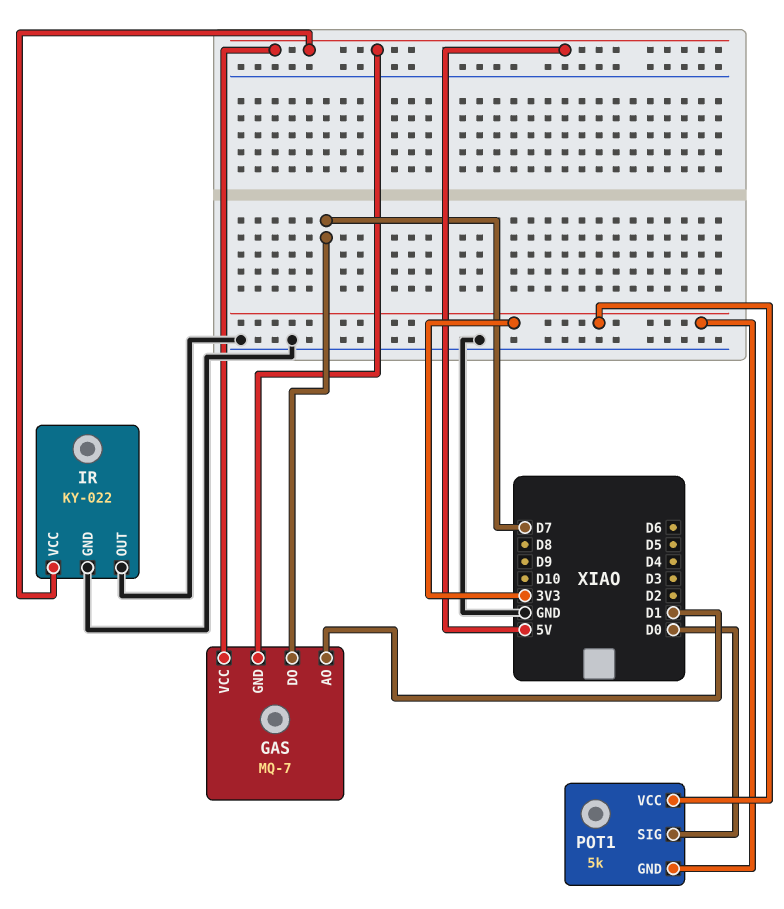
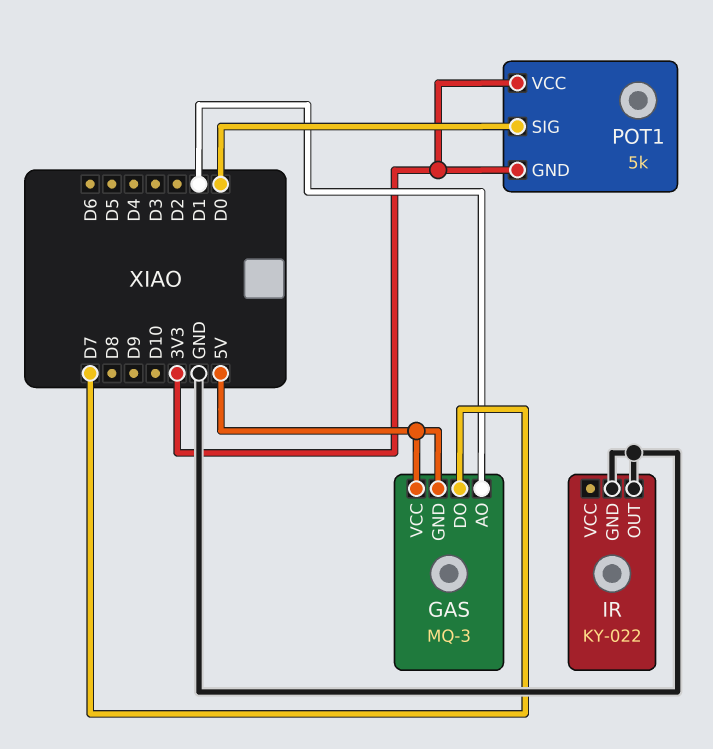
GAS: MQ-7 -> MQ-3
IR pin VCC: 5V -> none

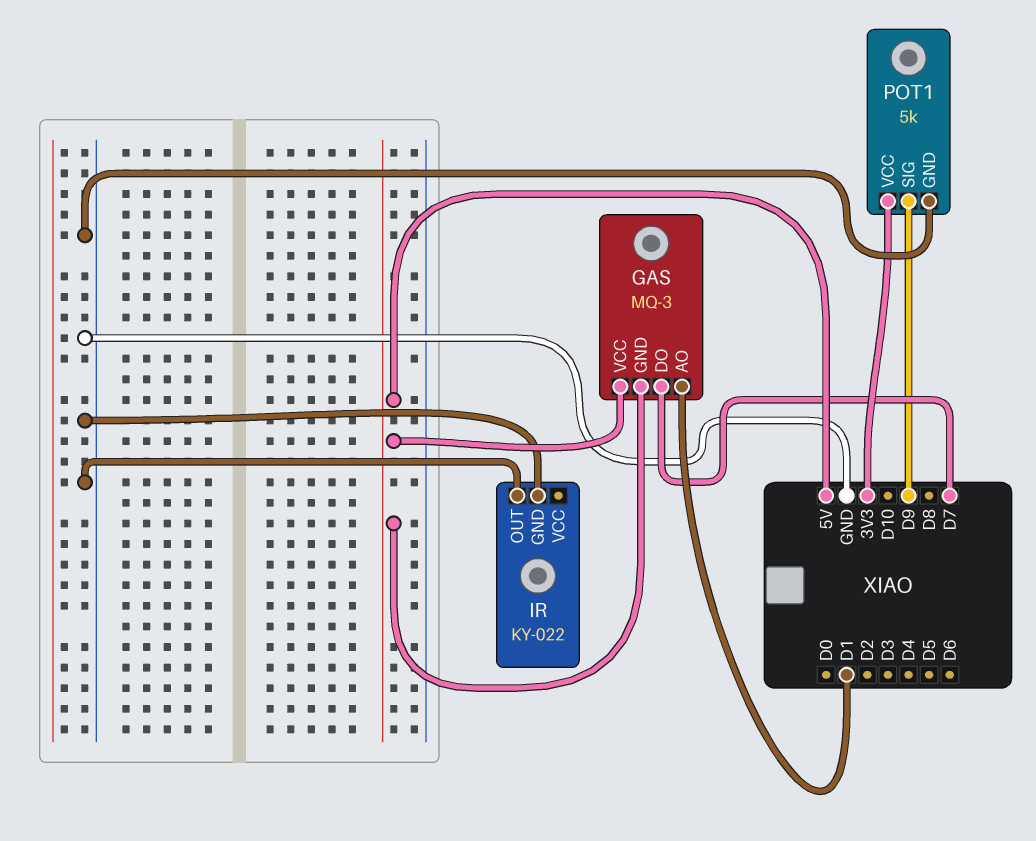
POT1 pin GND: 3V3 -> GND
POT1 pin SIG: D0 -> D9

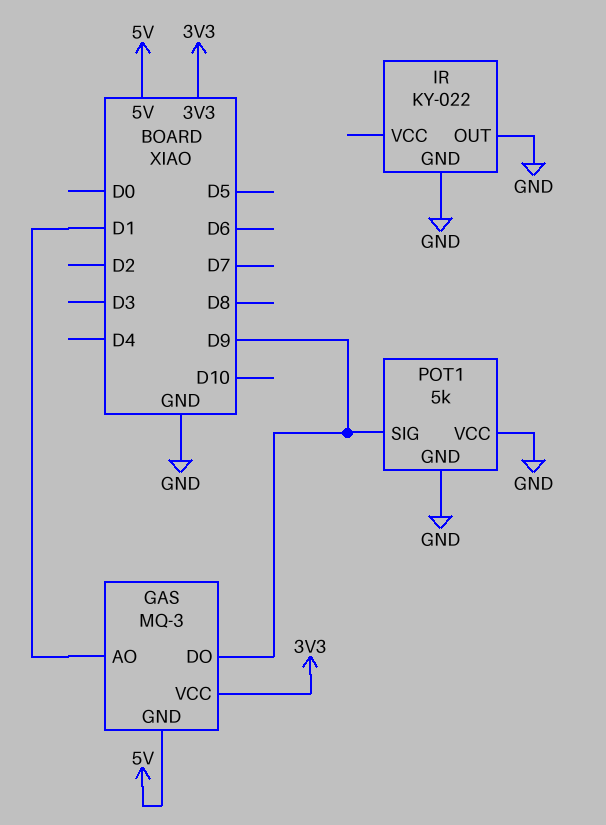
GAS pin DO: D7 -> D9
GAS pin VCC: 5V -> 3V3
POT1 pin VCC: 3V3 -> GND

